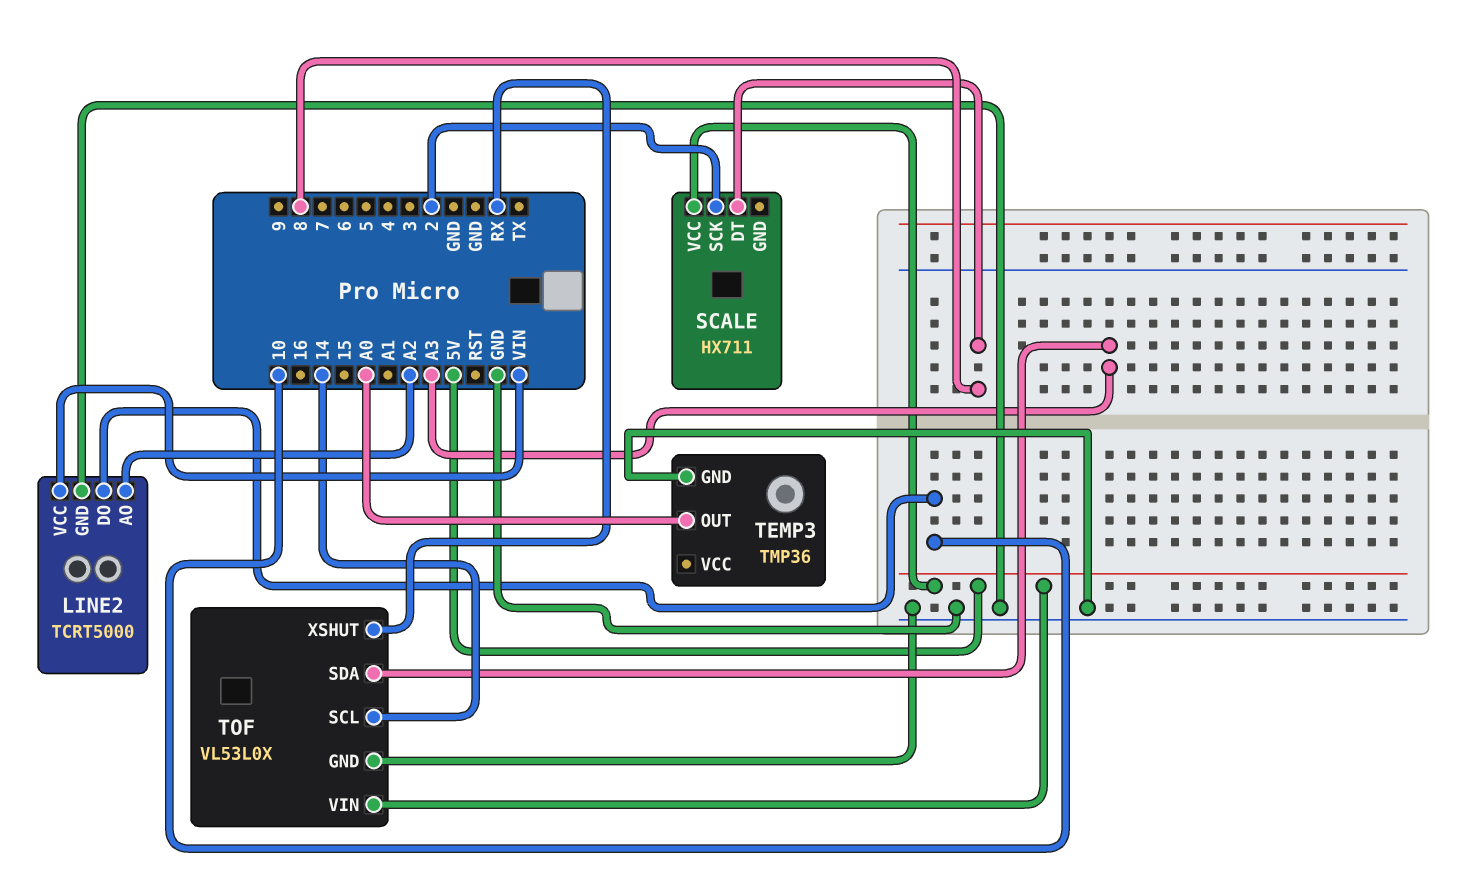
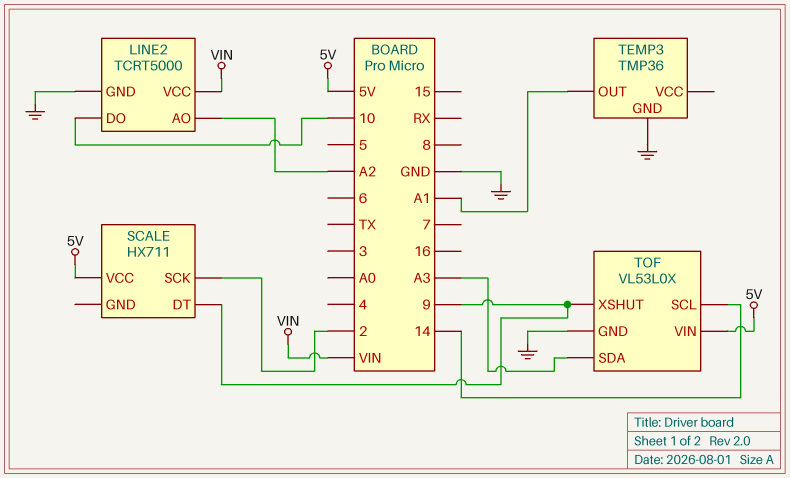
SCALE pin DT: 8 -> 9
TEMP3 pin OUT: A0 -> A1
TOF pin XSHUT: RX -> 9

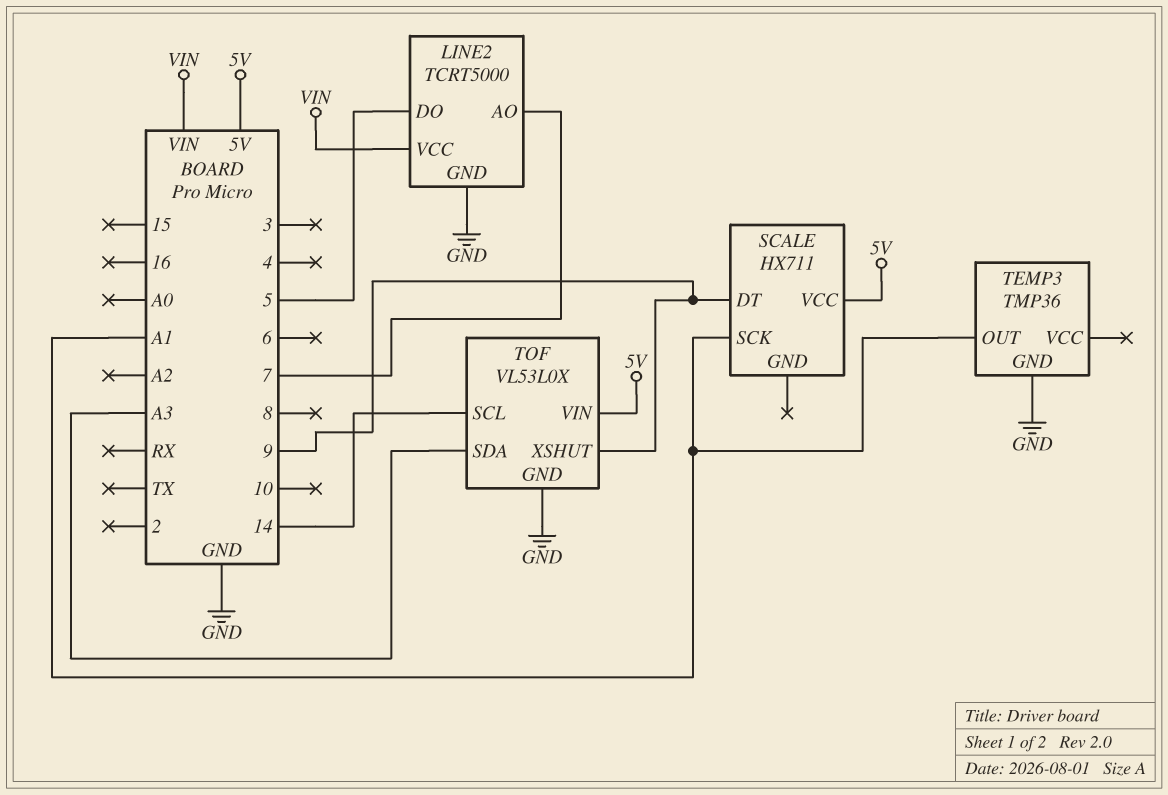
LINE2 pin AO: A2 -> 7
LINE2 pin DO: 10 -> 5
SCALE pin SCK: 2 -> A1

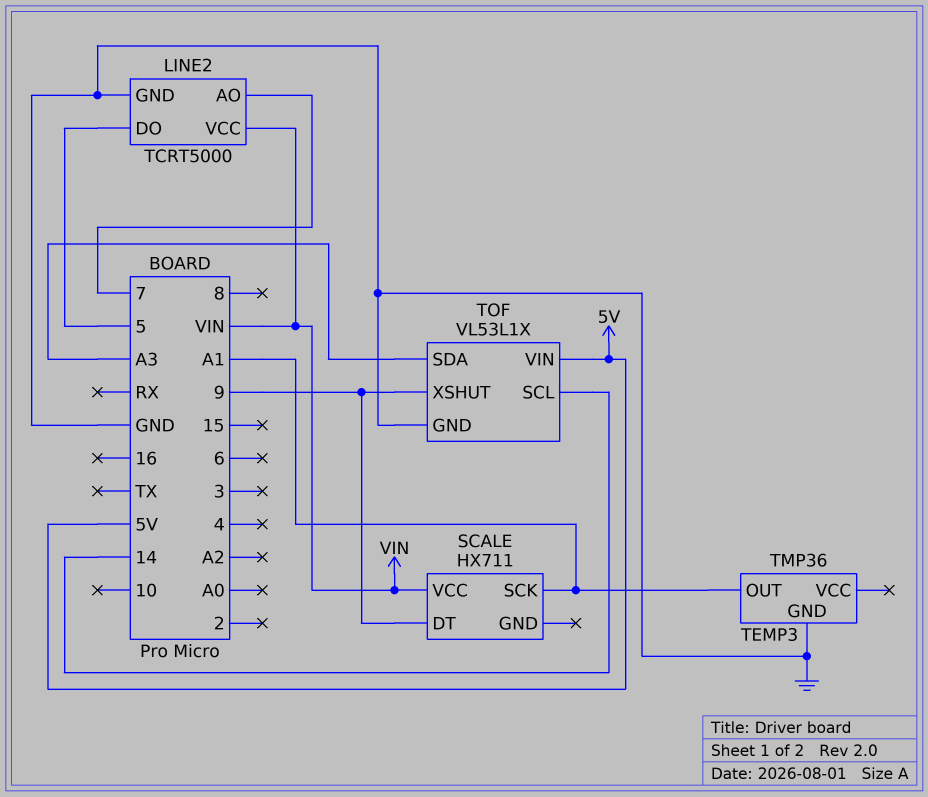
SCALE pin VCC: 5V -> VIN
TOF: VL53L0X -> VL53L1X

